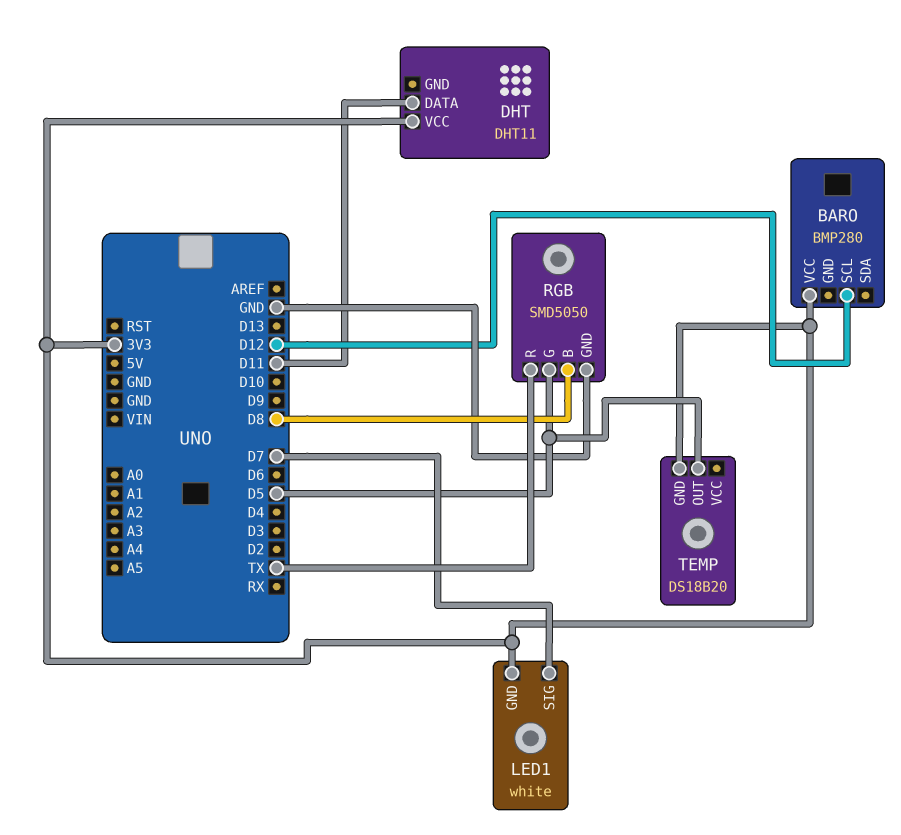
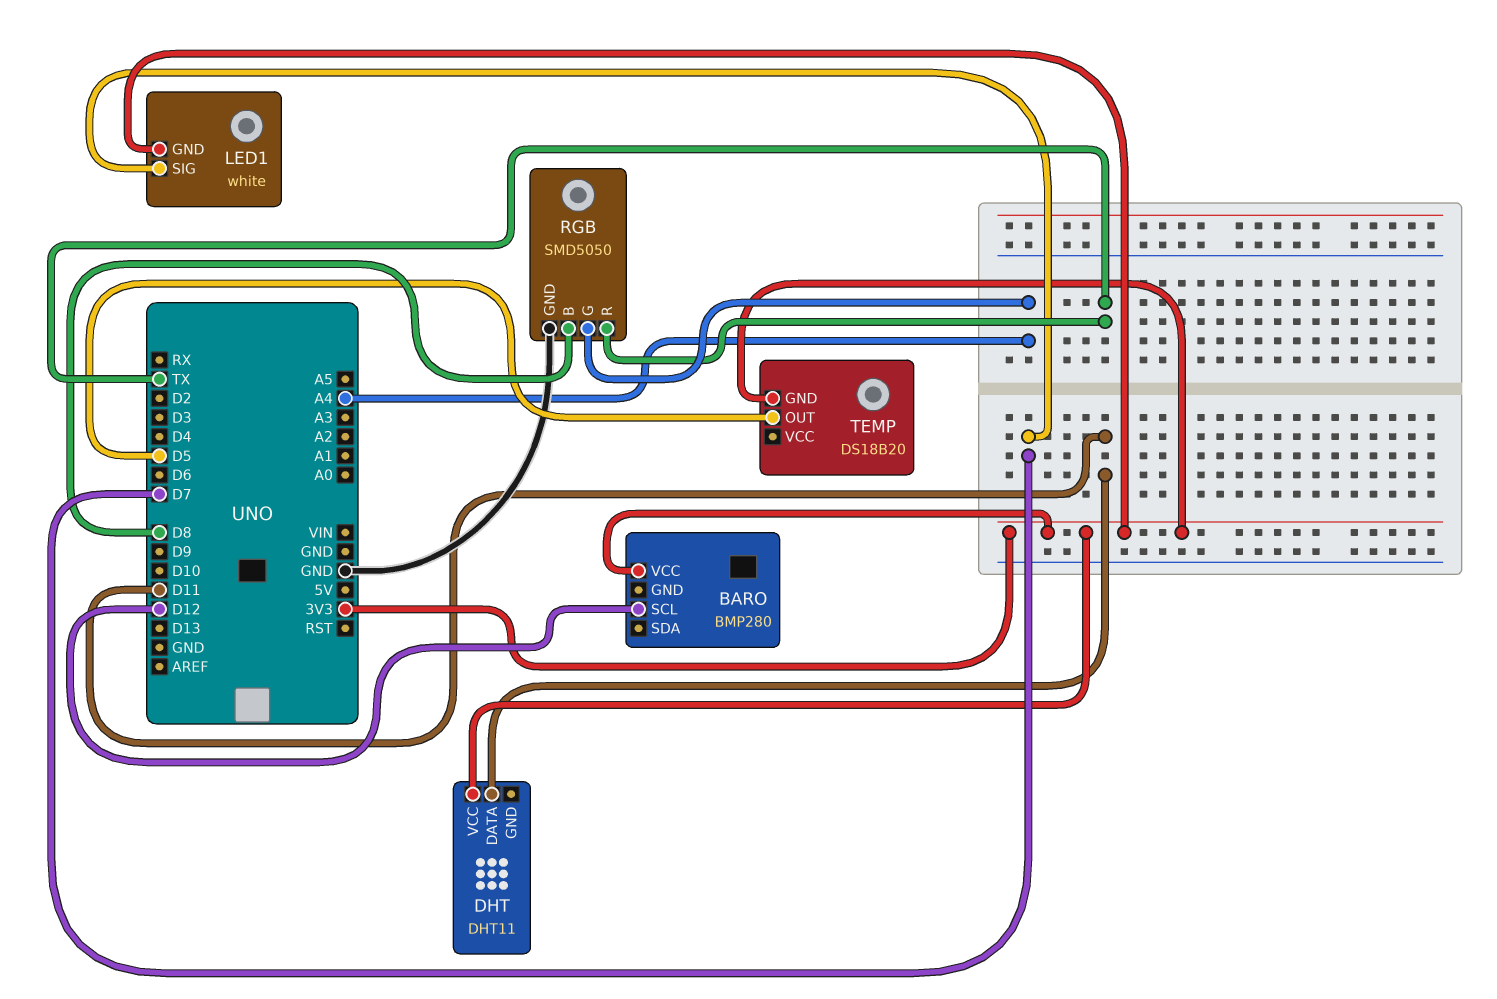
RGB pin G: D5 -> A4

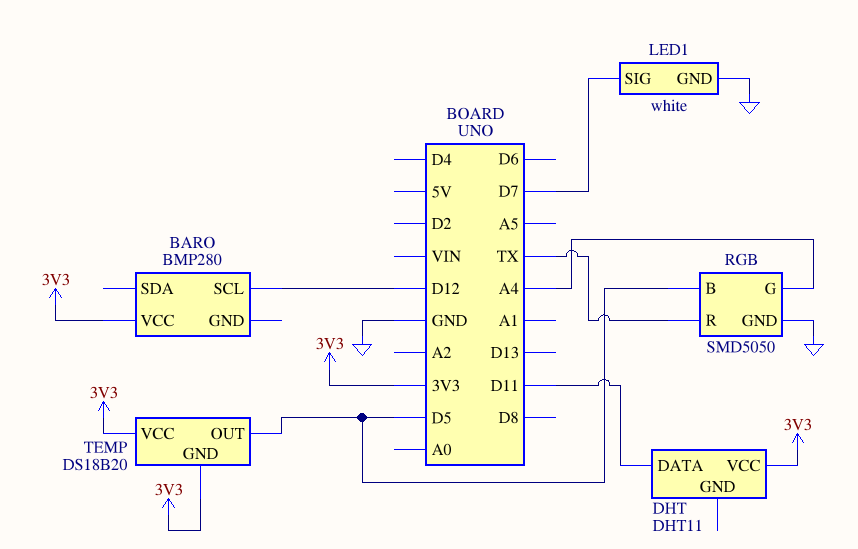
LED1 pin GND: 3V3 -> GND
RGB pin B: D8 -> D5
TEMP pin VCC: none -> 3V3

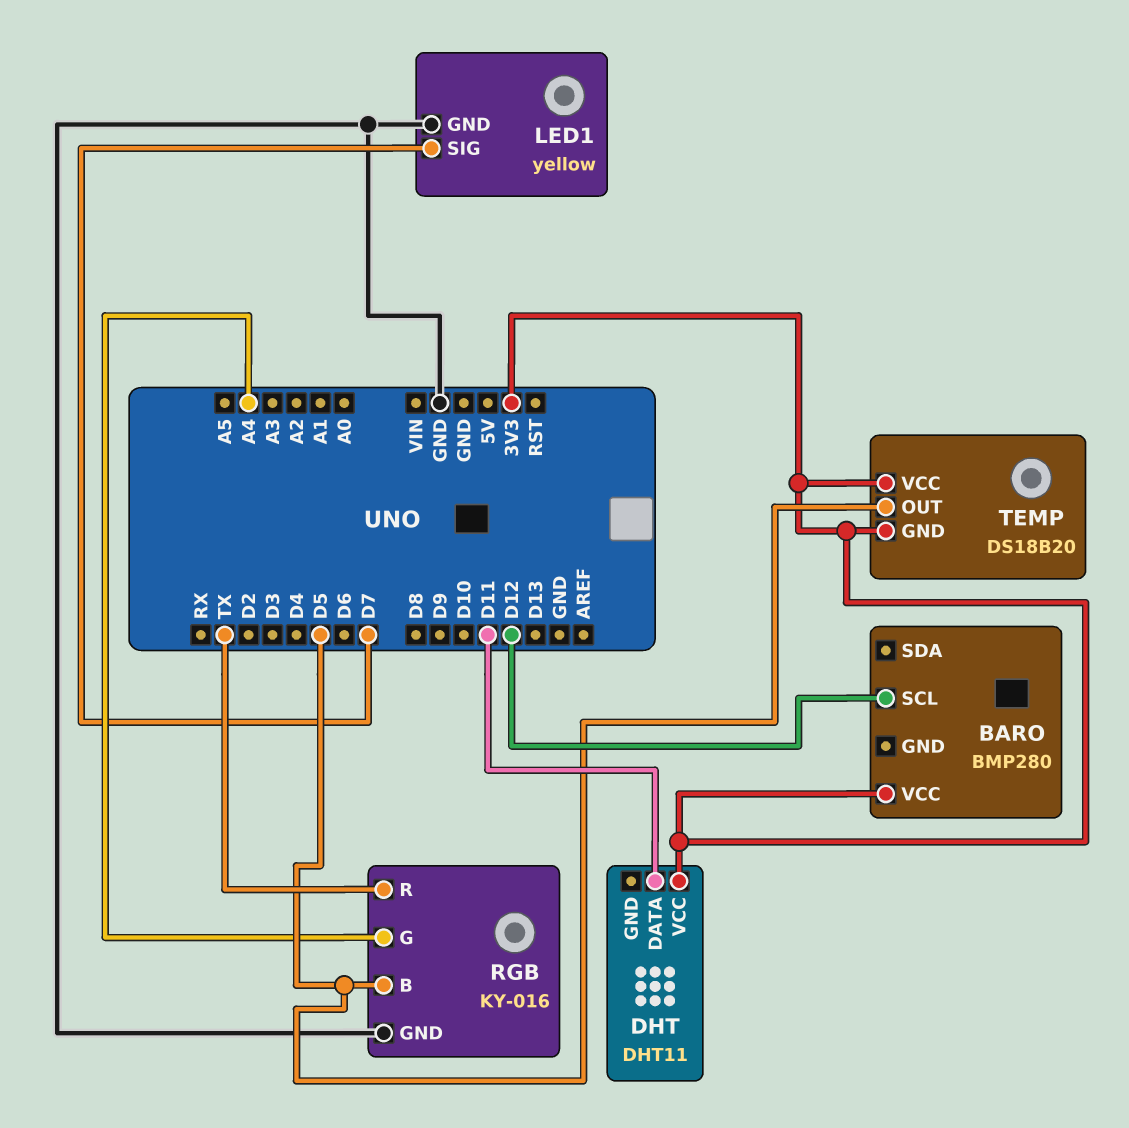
LED1: white -> yellow
RGB: SMD5050 -> KY-016

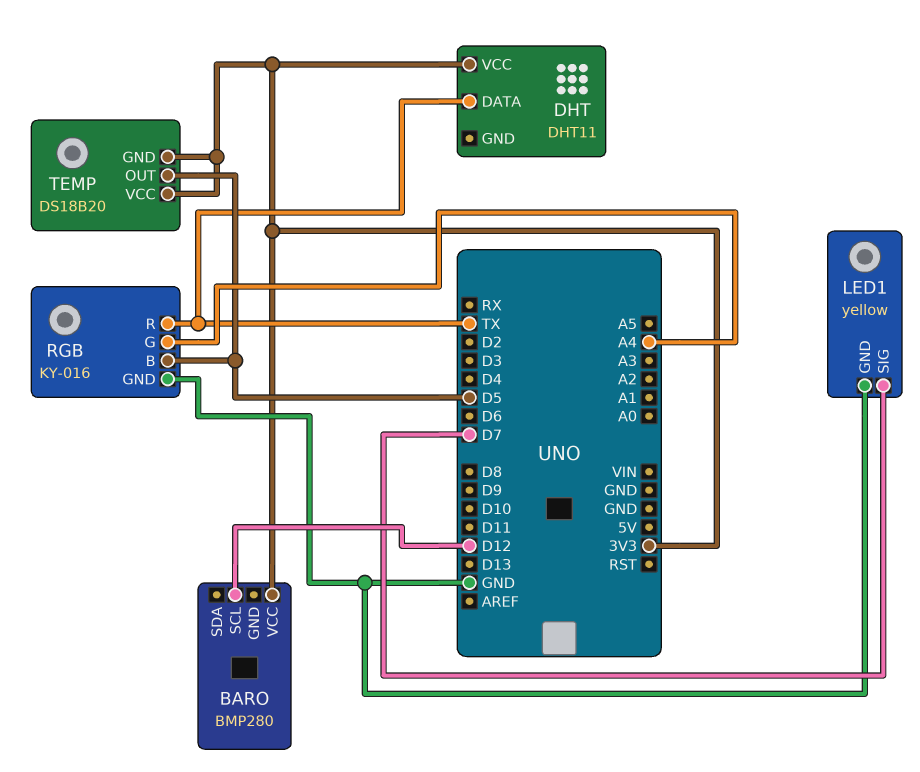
DHT pin DATA: D11 -> TX

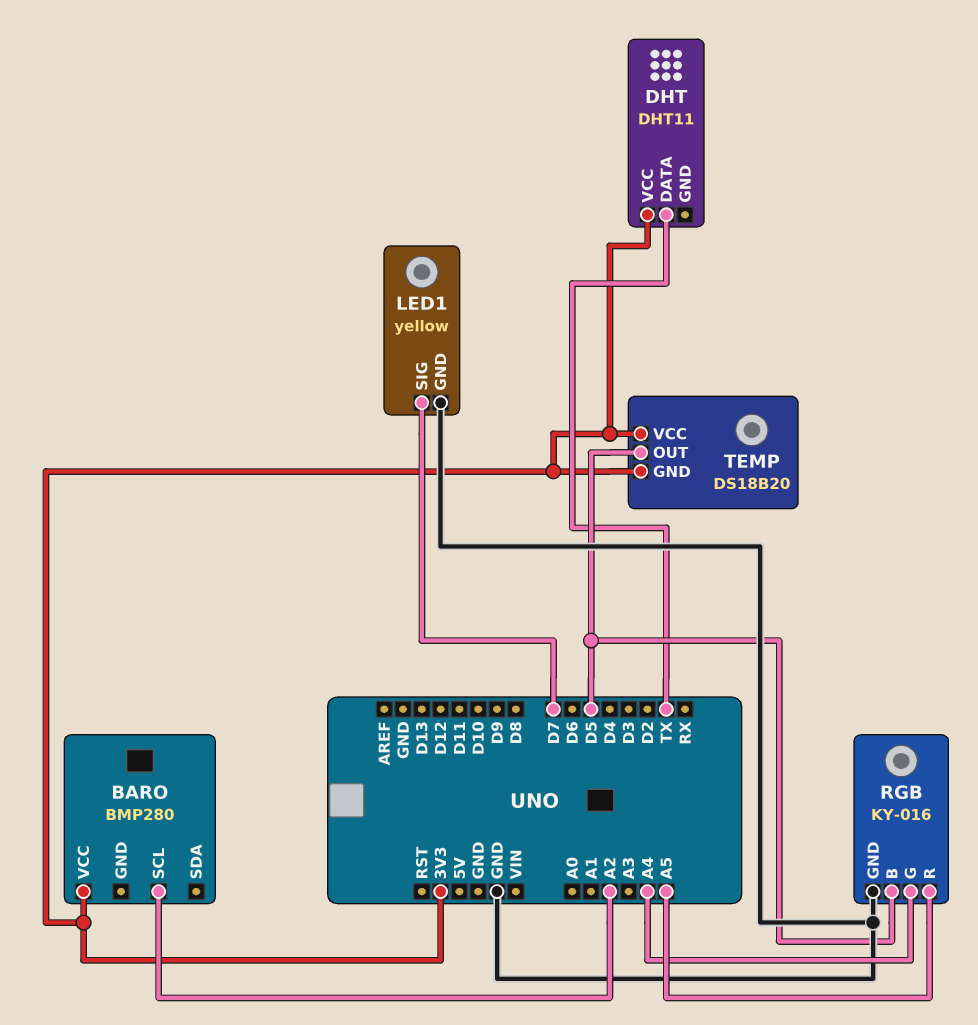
BARO pin SCL: D12 -> A2
RGB pin R: TX -> A5

